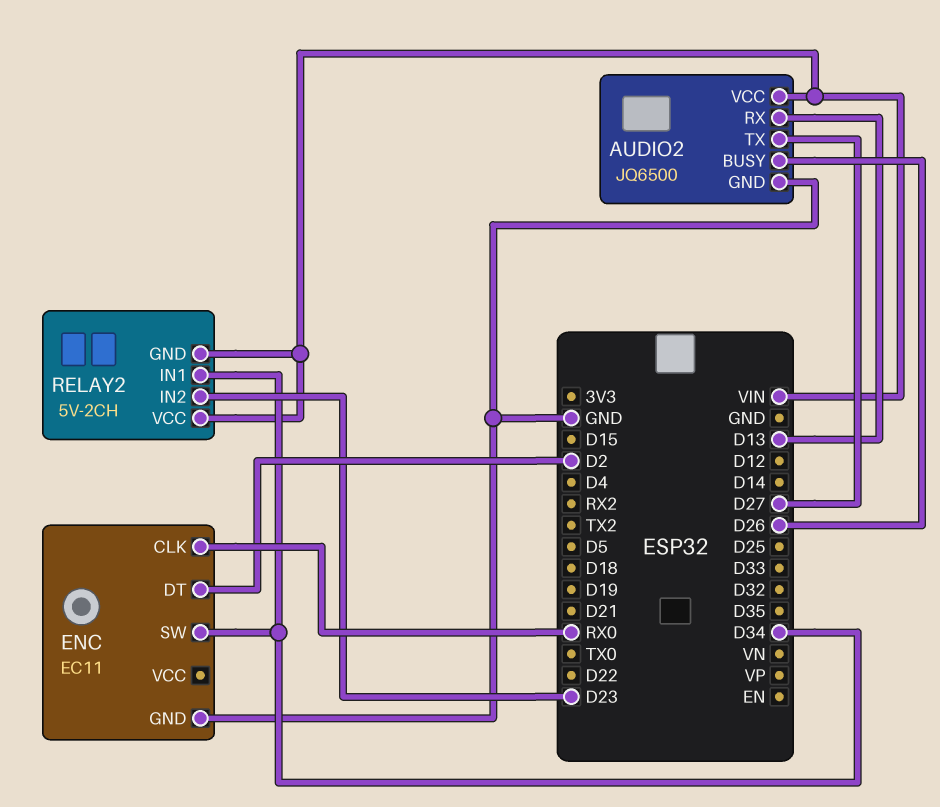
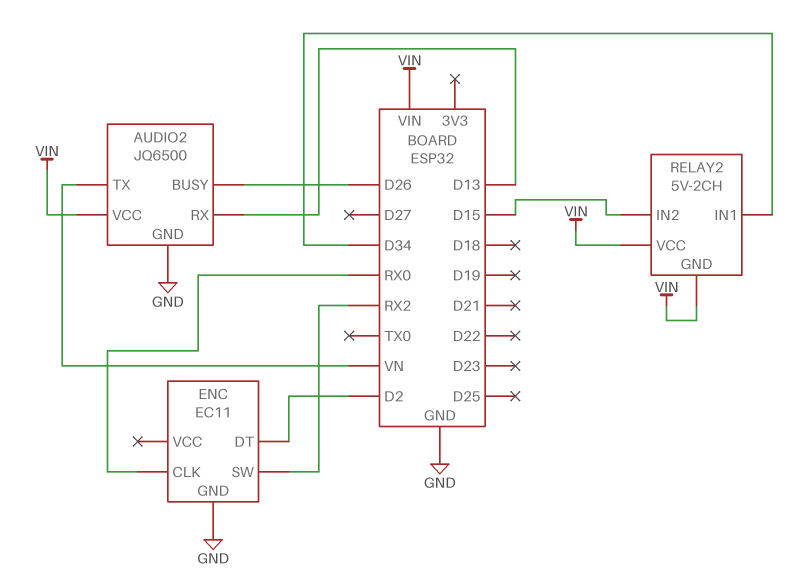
AUDIO2 pin TX: D27 -> VN
ENC pin SW: D34 -> RX2
RELAY2 pin IN2: D23 -> D15

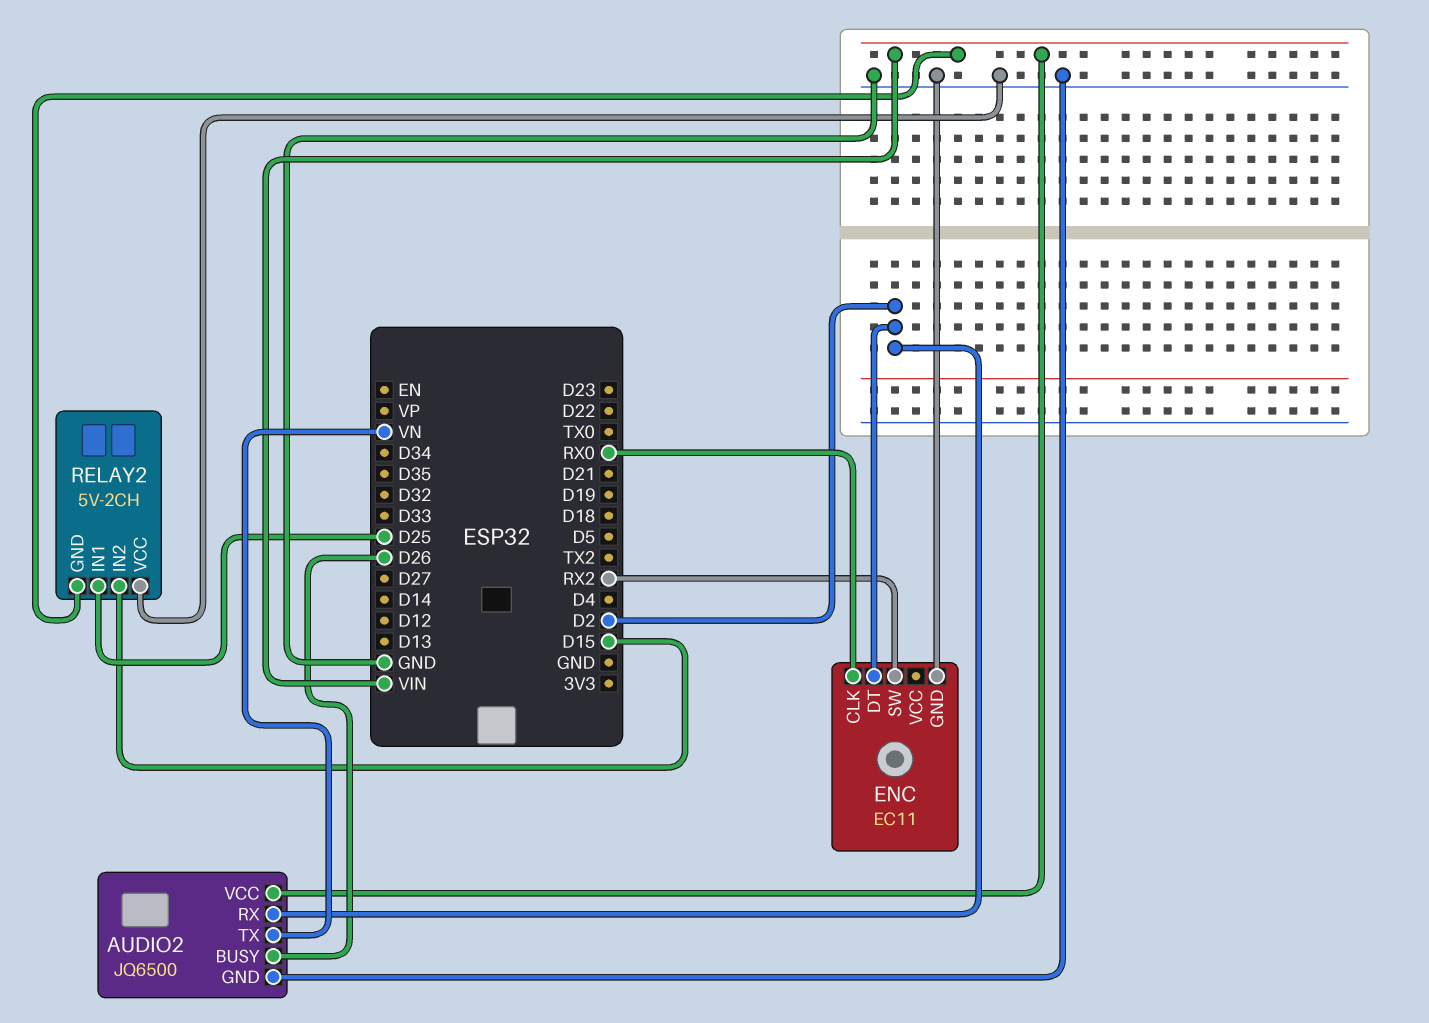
AUDIO2 pin RX: D13 -> D2
RELAY2 pin IN1: D34 -> D25
RELAY2 pin VCC: VIN -> GND

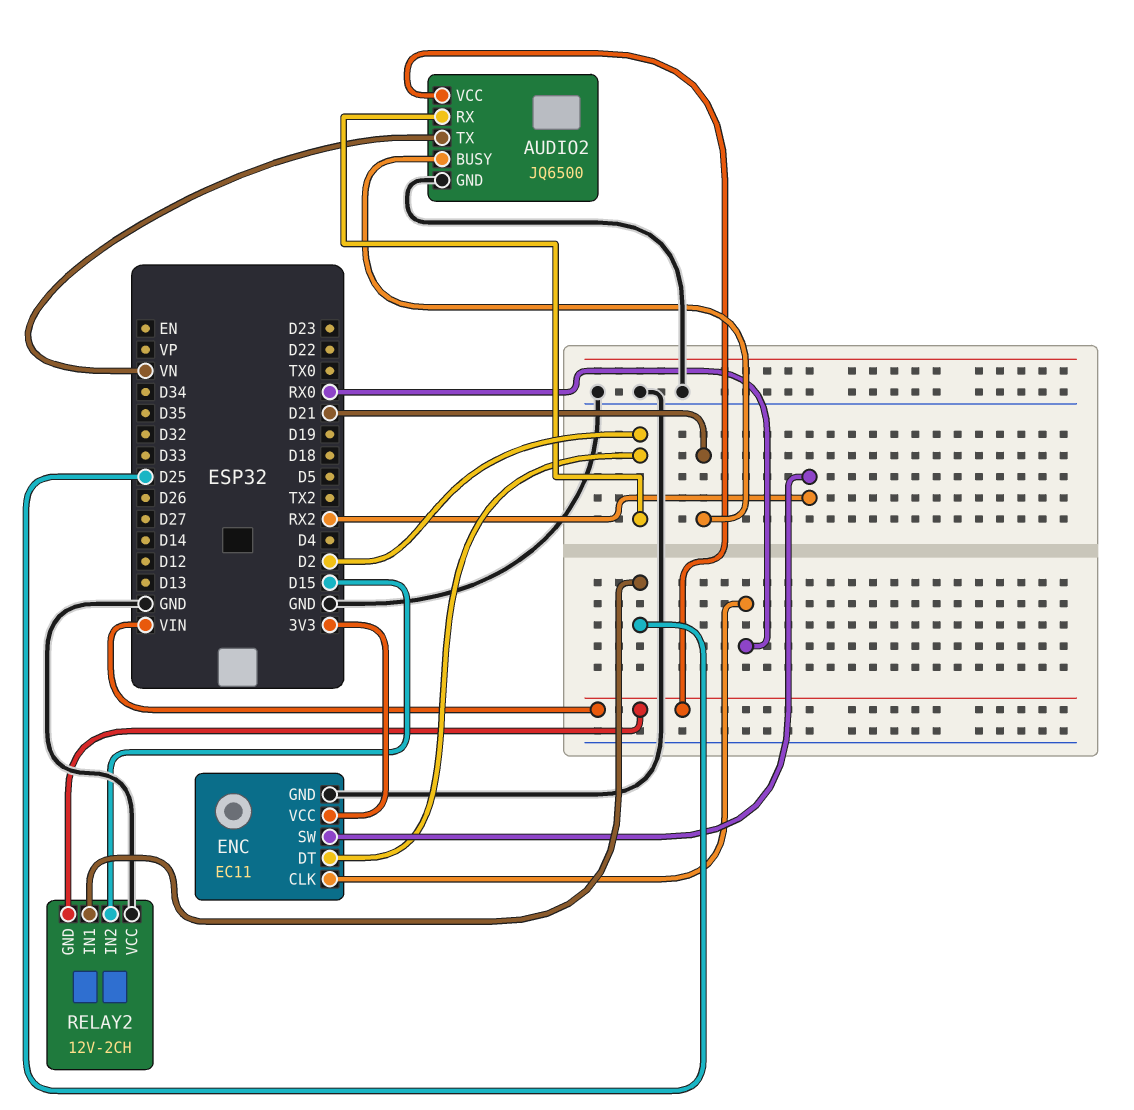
AUDIO2 pin BUSY: D26 -> D21
ENC pin VCC: none -> 3V3
RELAY2: 5V-2CH -> 12V-2CH

